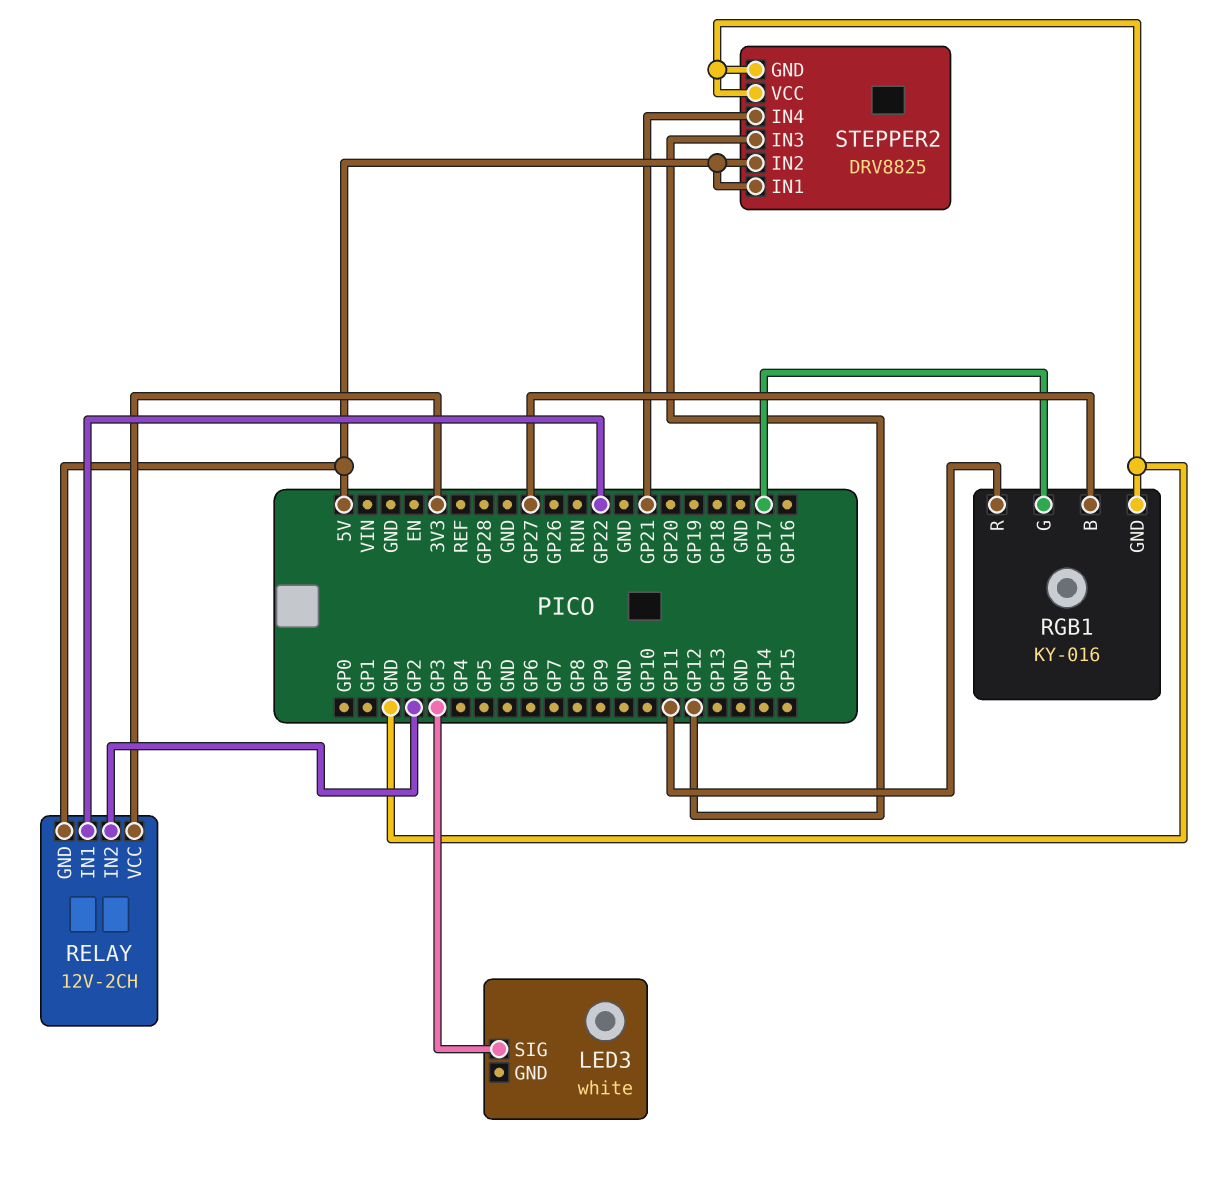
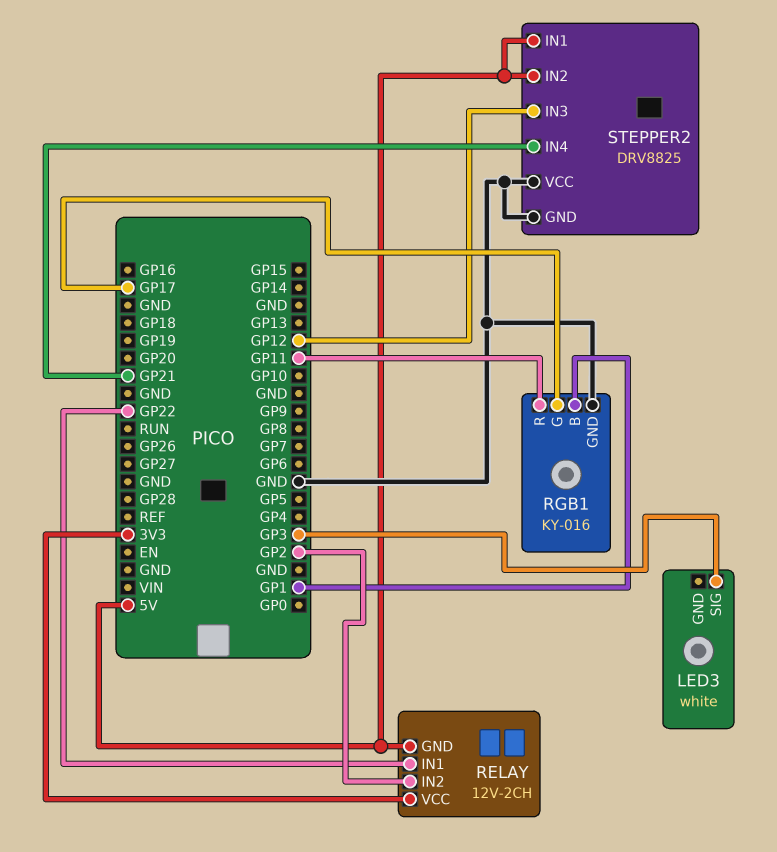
RGB1 pin B: GP27 -> GP1

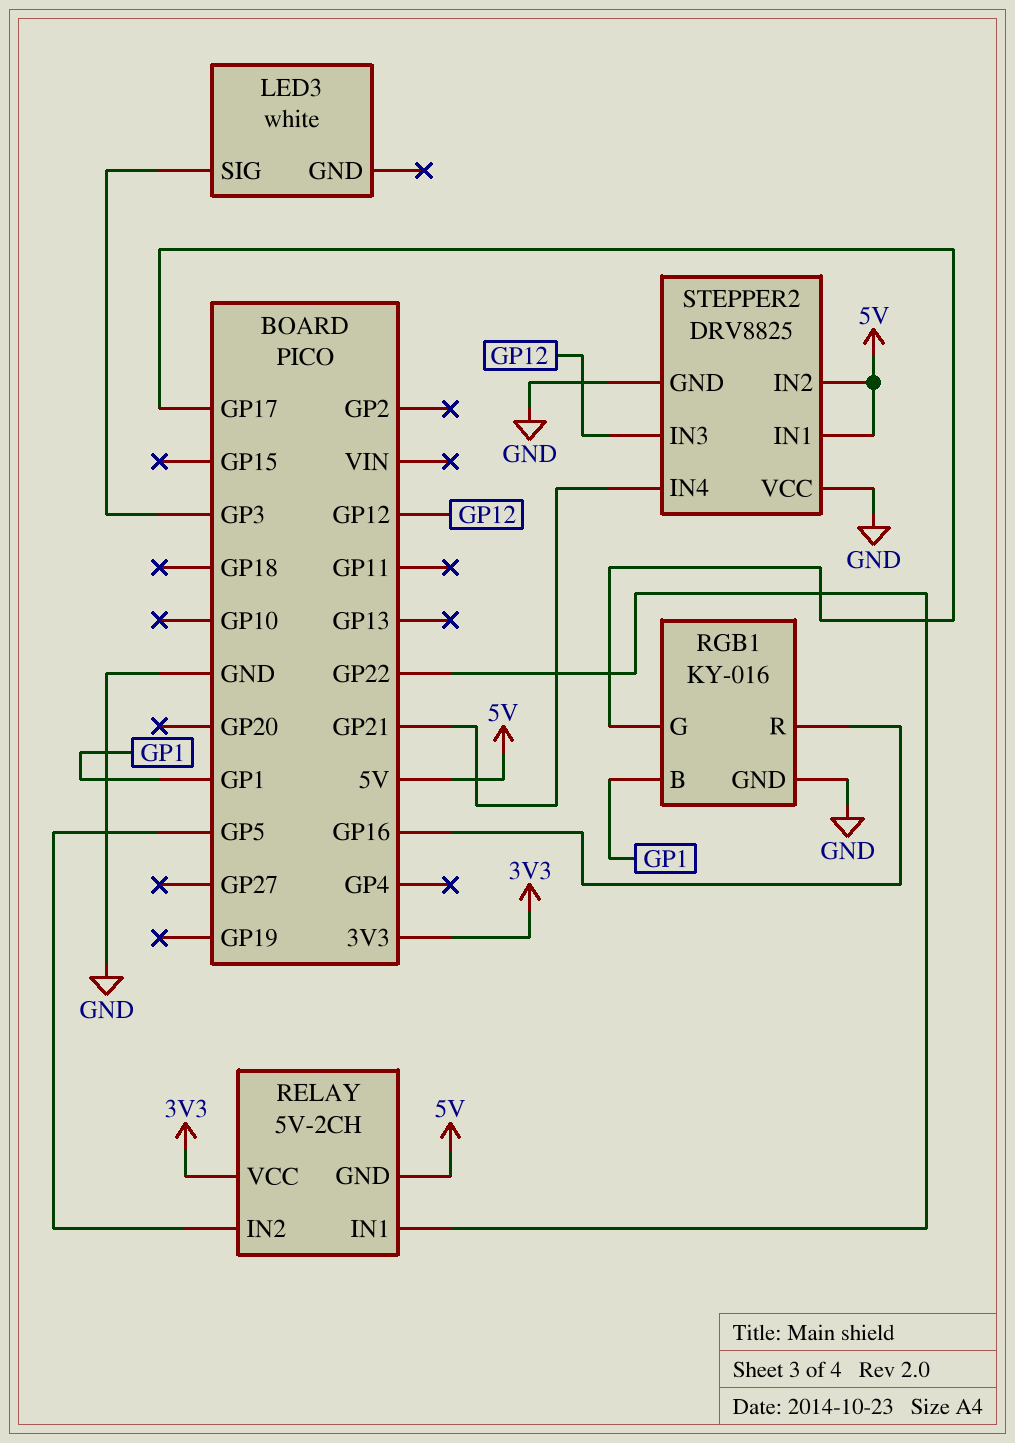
RELAY: 12V-2CH -> 5V-2CH
RELAY pin IN2: GP2 -> GP5
RGB1 pin R: GP11 -> GP16

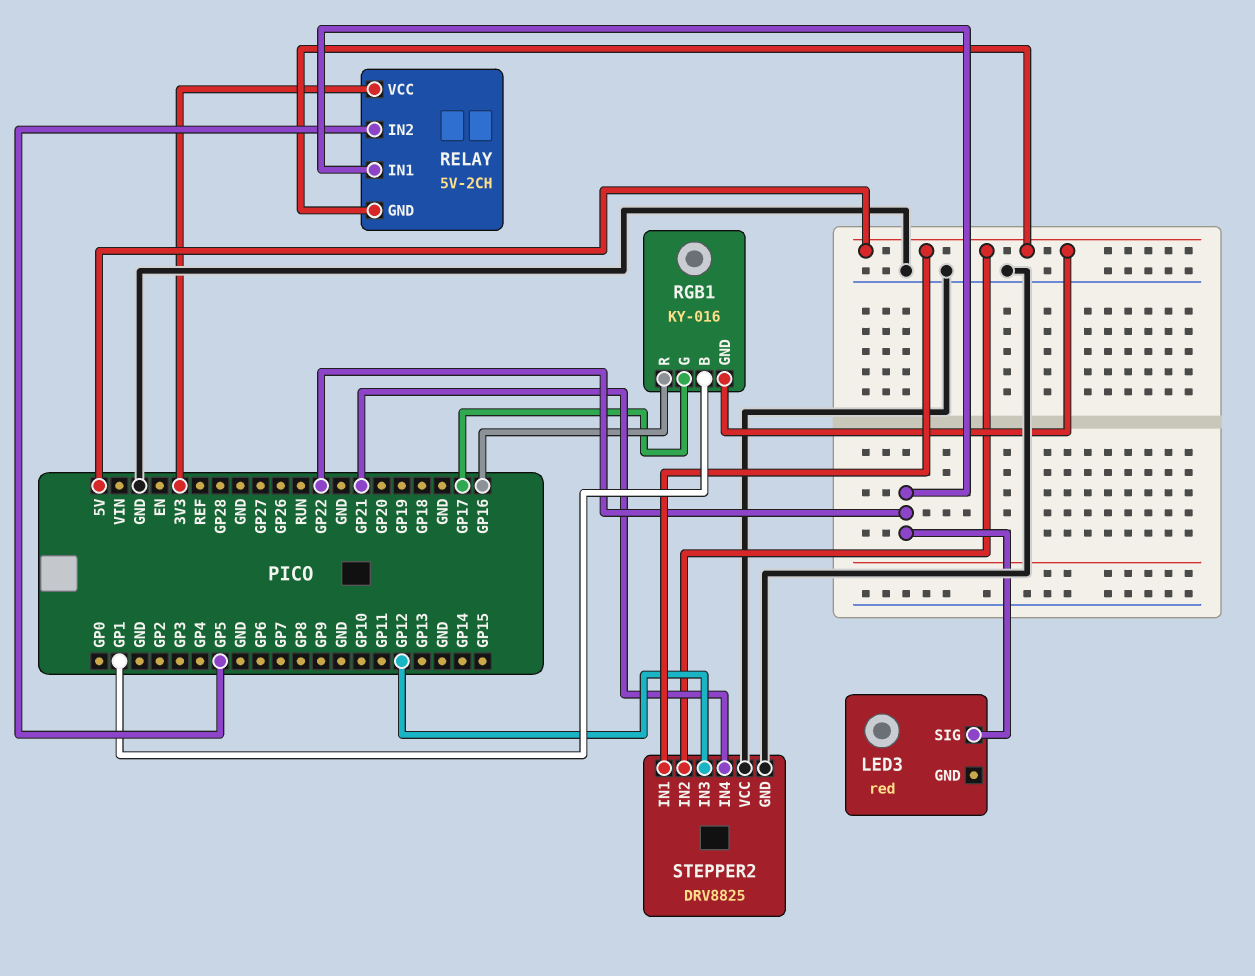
LED3: white -> red
LED3 pin SIG: GP3 -> GP22
RGB1 pin GND: GND -> 5V

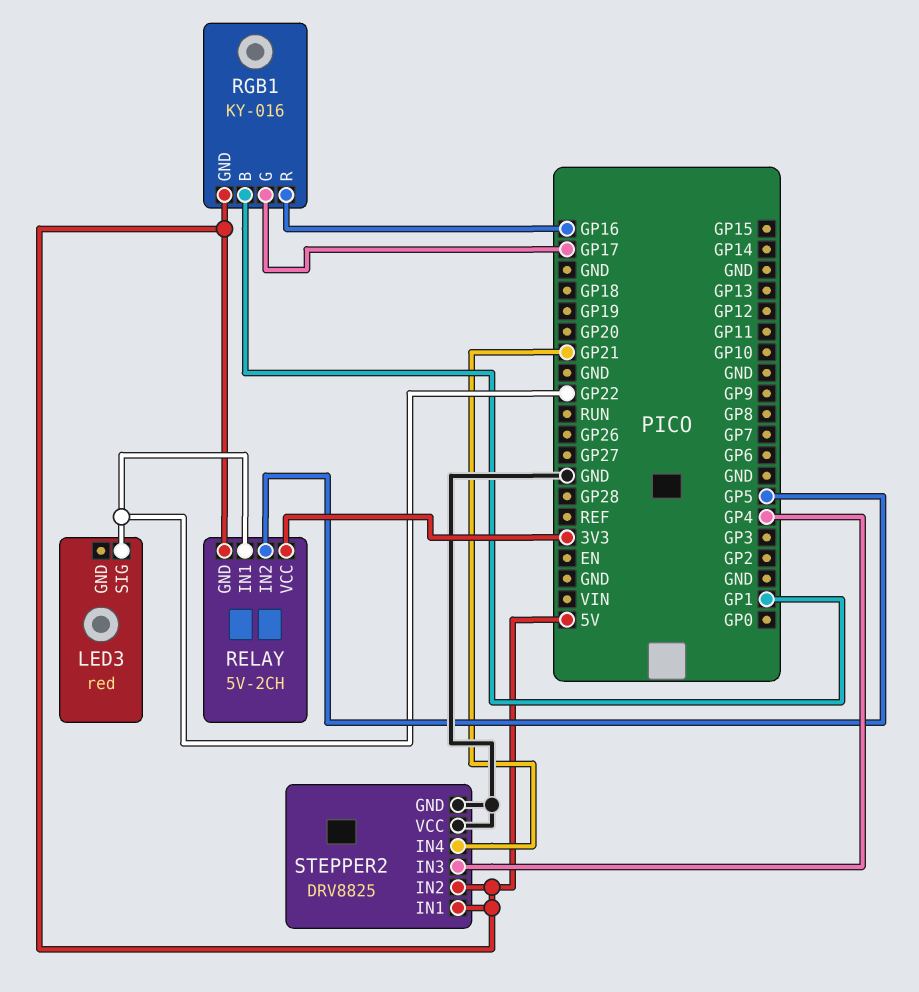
STEPPER2 pin IN3: GP12 -> GP4

